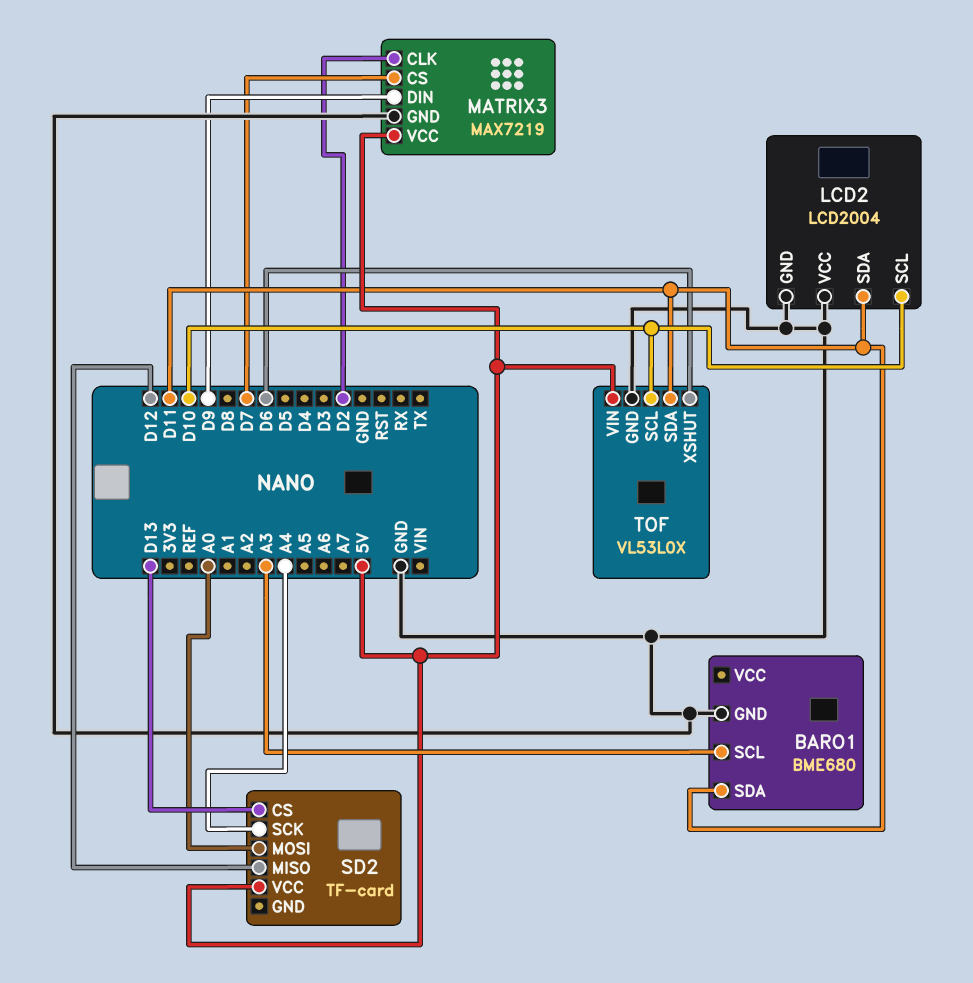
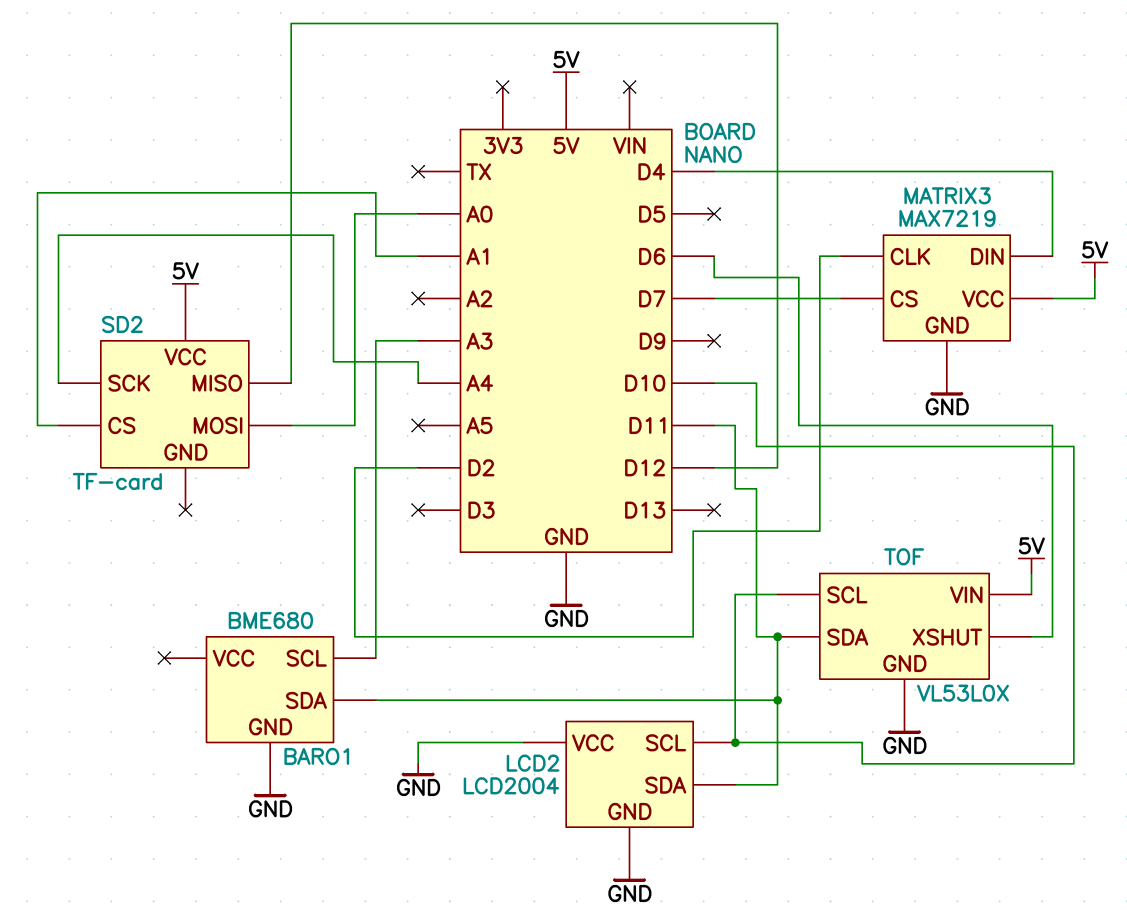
MATRIX3 pin DIN: D9 -> D4
SD2 pin CS: D13 -> A1

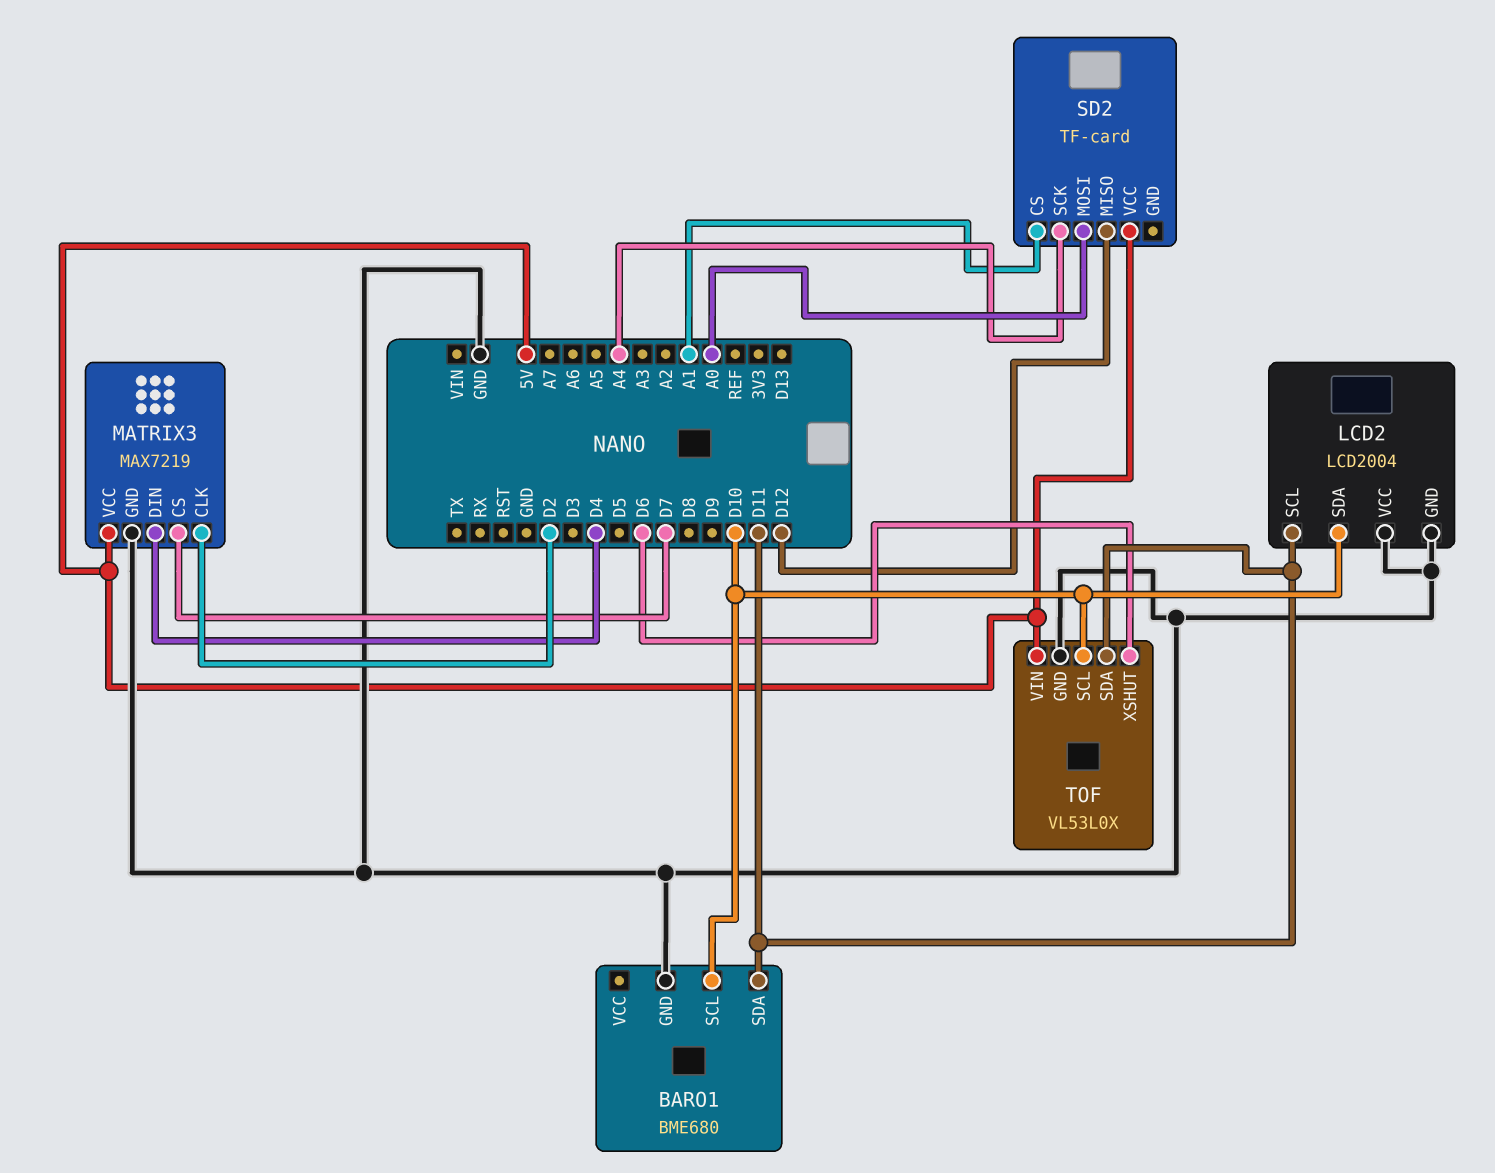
BARO1 pin SCL: A3 -> D10
LCD2 pin SCL: D10 -> D11
LCD2 pin SDA: D11 -> D10

